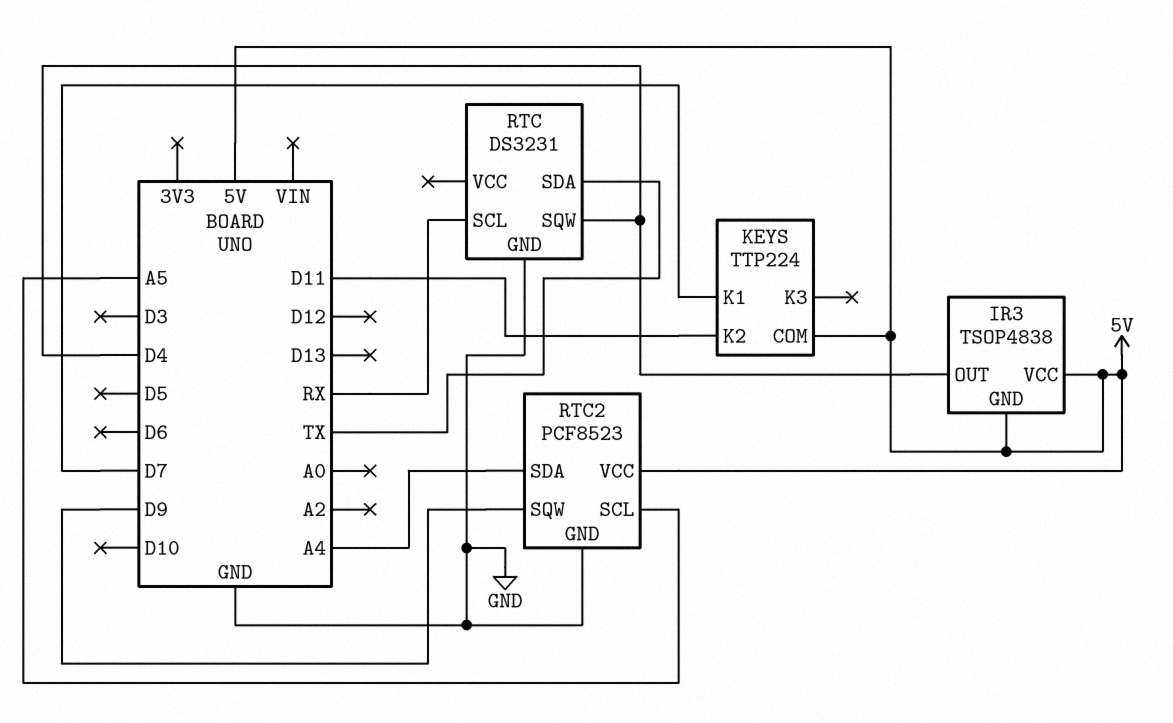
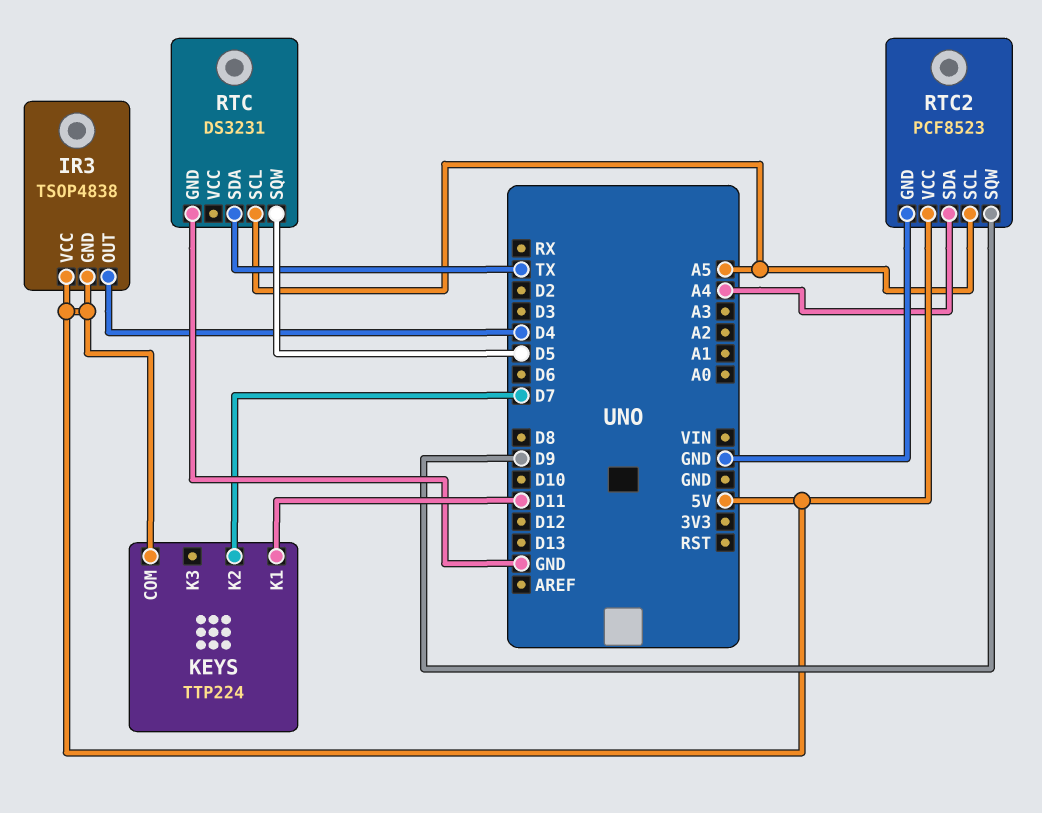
KEYS pin K1: D7 -> D11
KEYS pin K2: D11 -> D7
RTC pin SCL: RX -> A5
RTC pin SQW: D4 -> D5

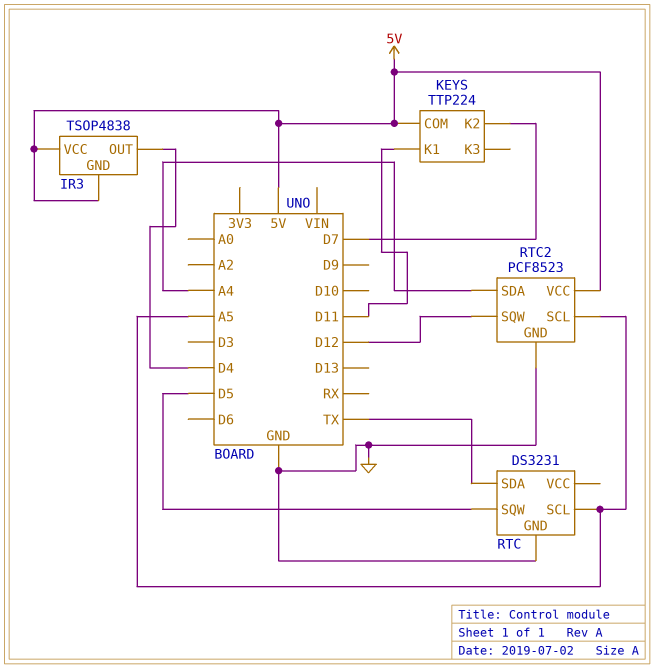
RTC2 pin SQW: D9 -> D12

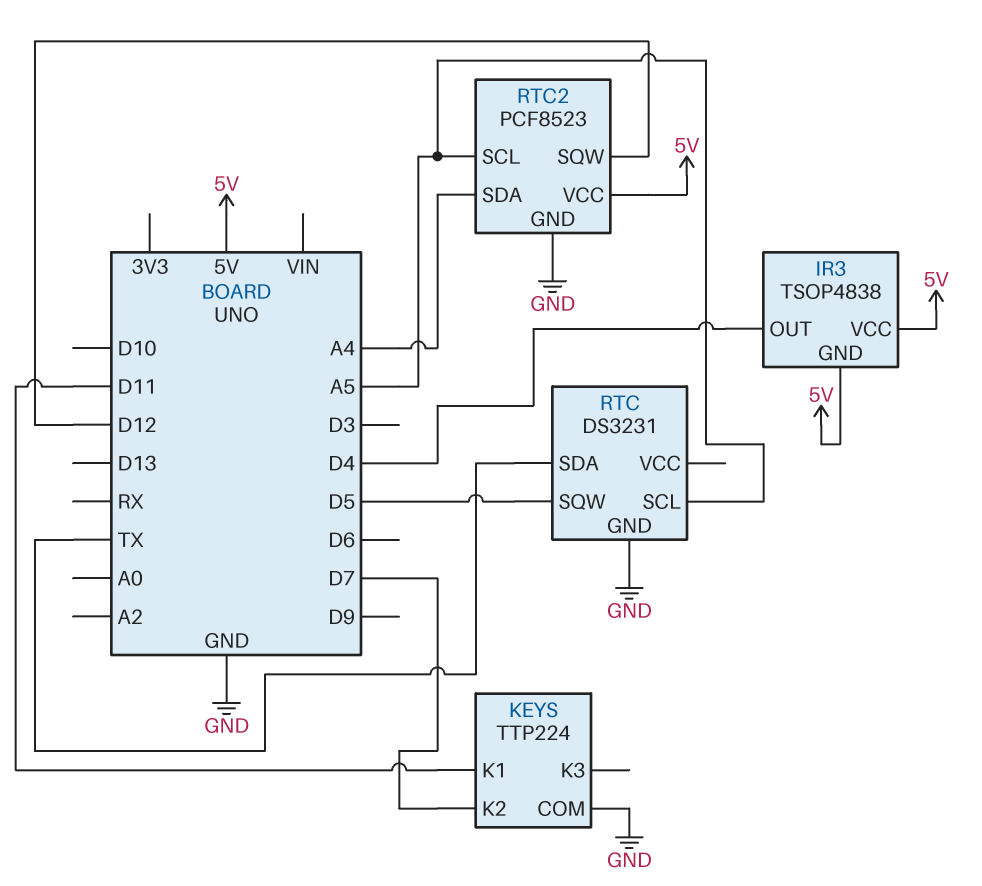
KEYS pin COM: 5V -> GND

